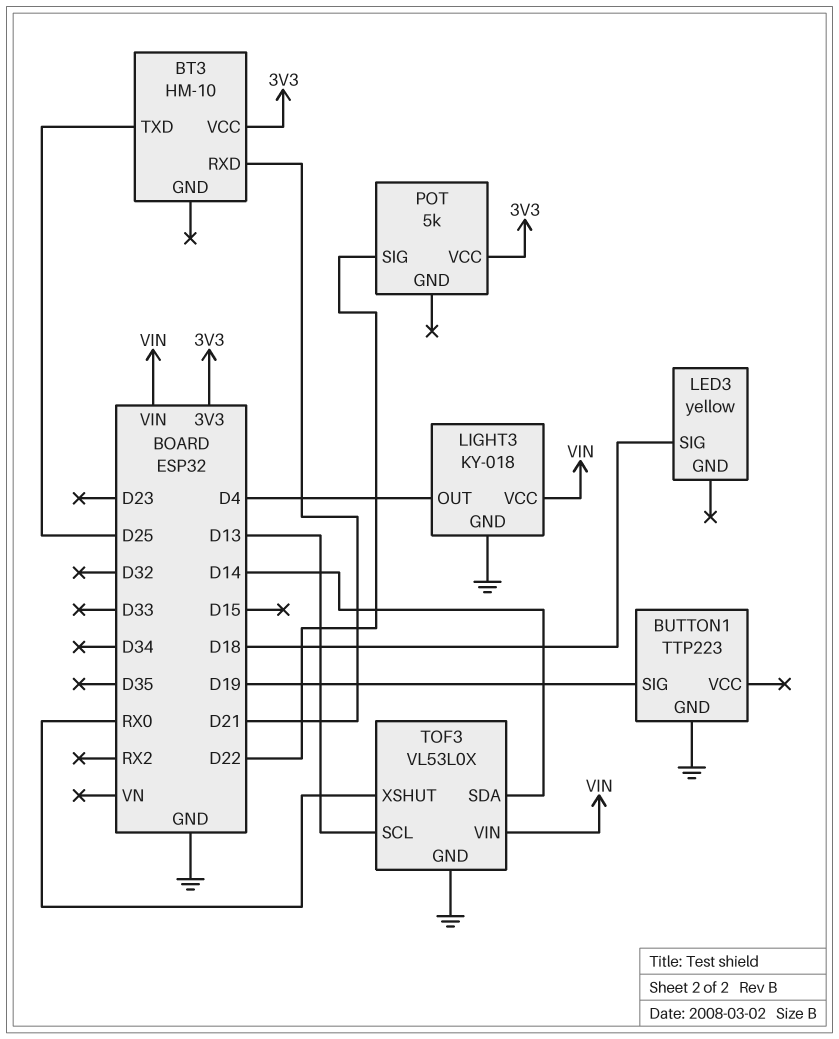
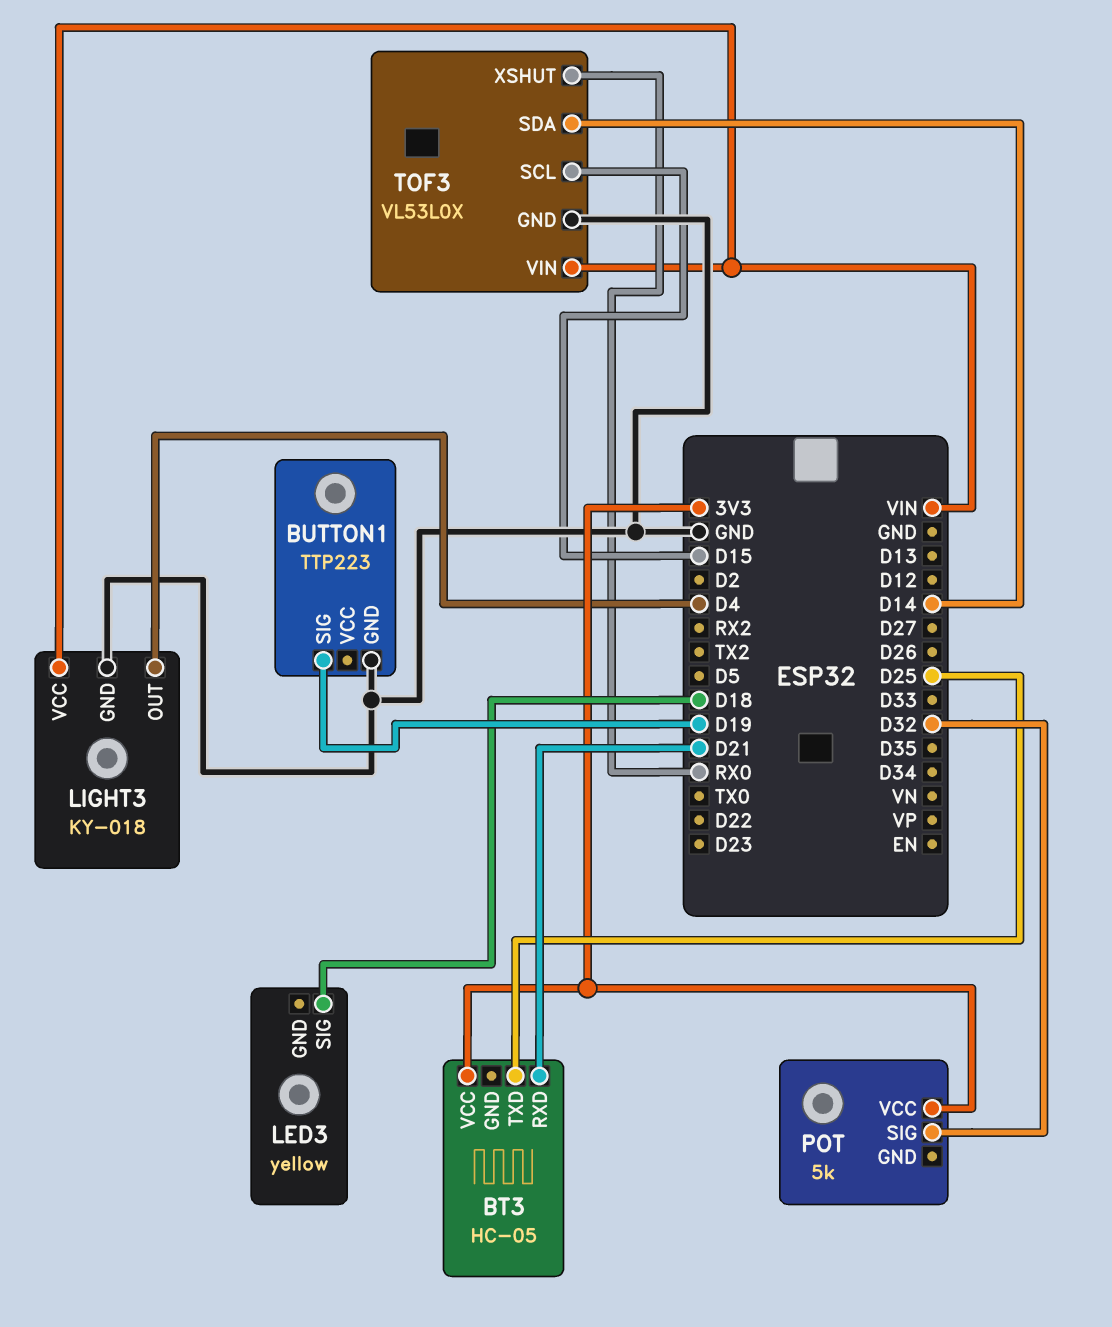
BT3: HM-10 -> HC-05
POT pin SIG: D22 -> D32
TOF3 pin SCL: D13 -> D15

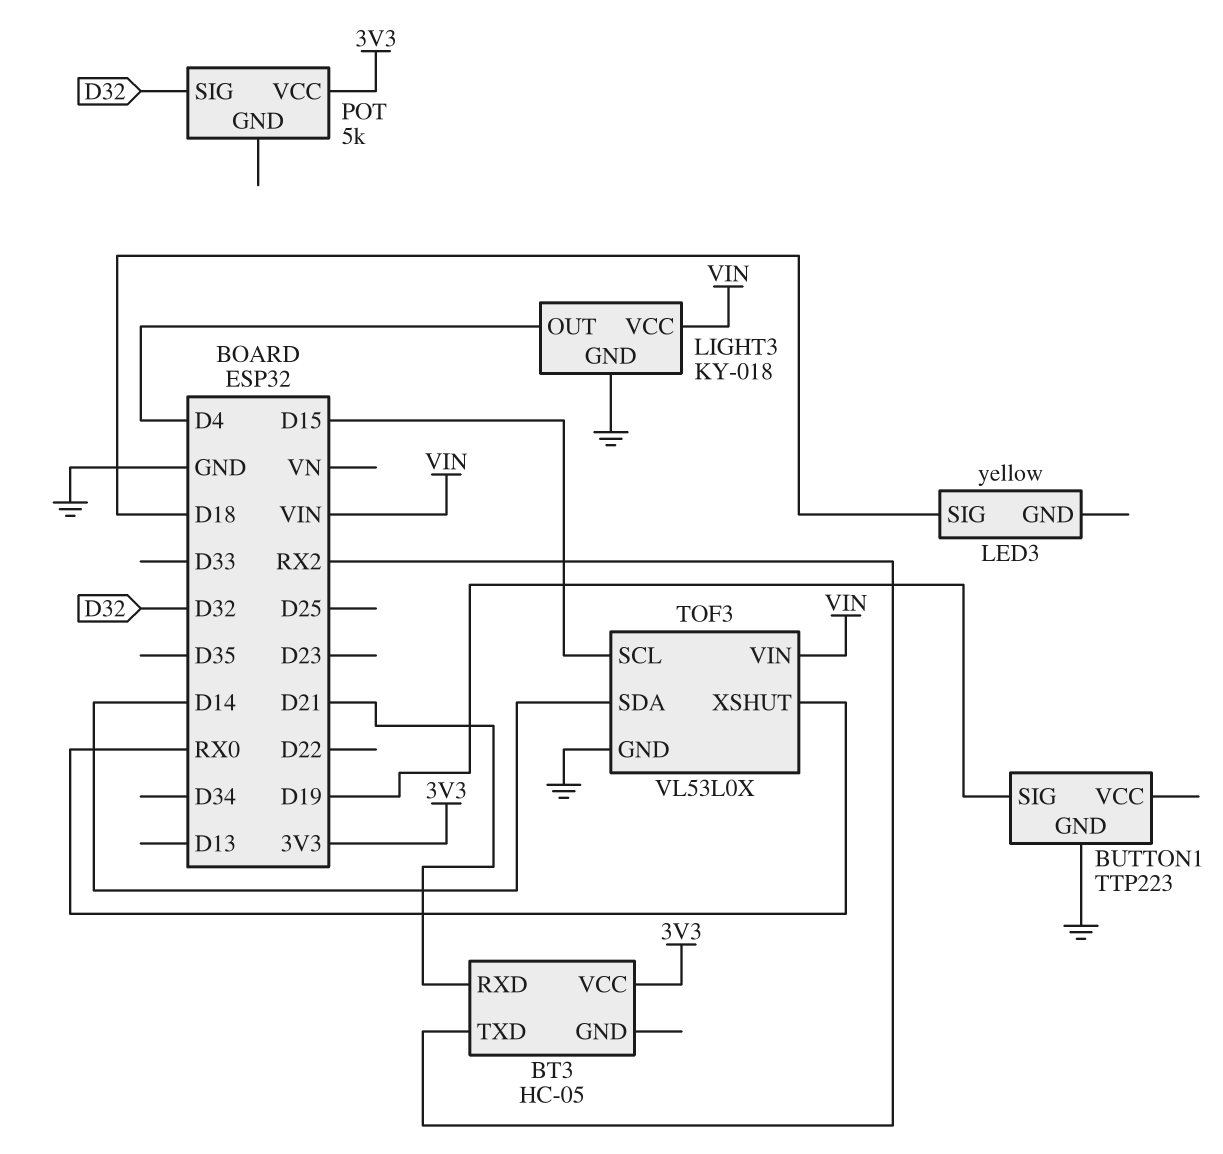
BT3 pin TXD: D25 -> RX2

